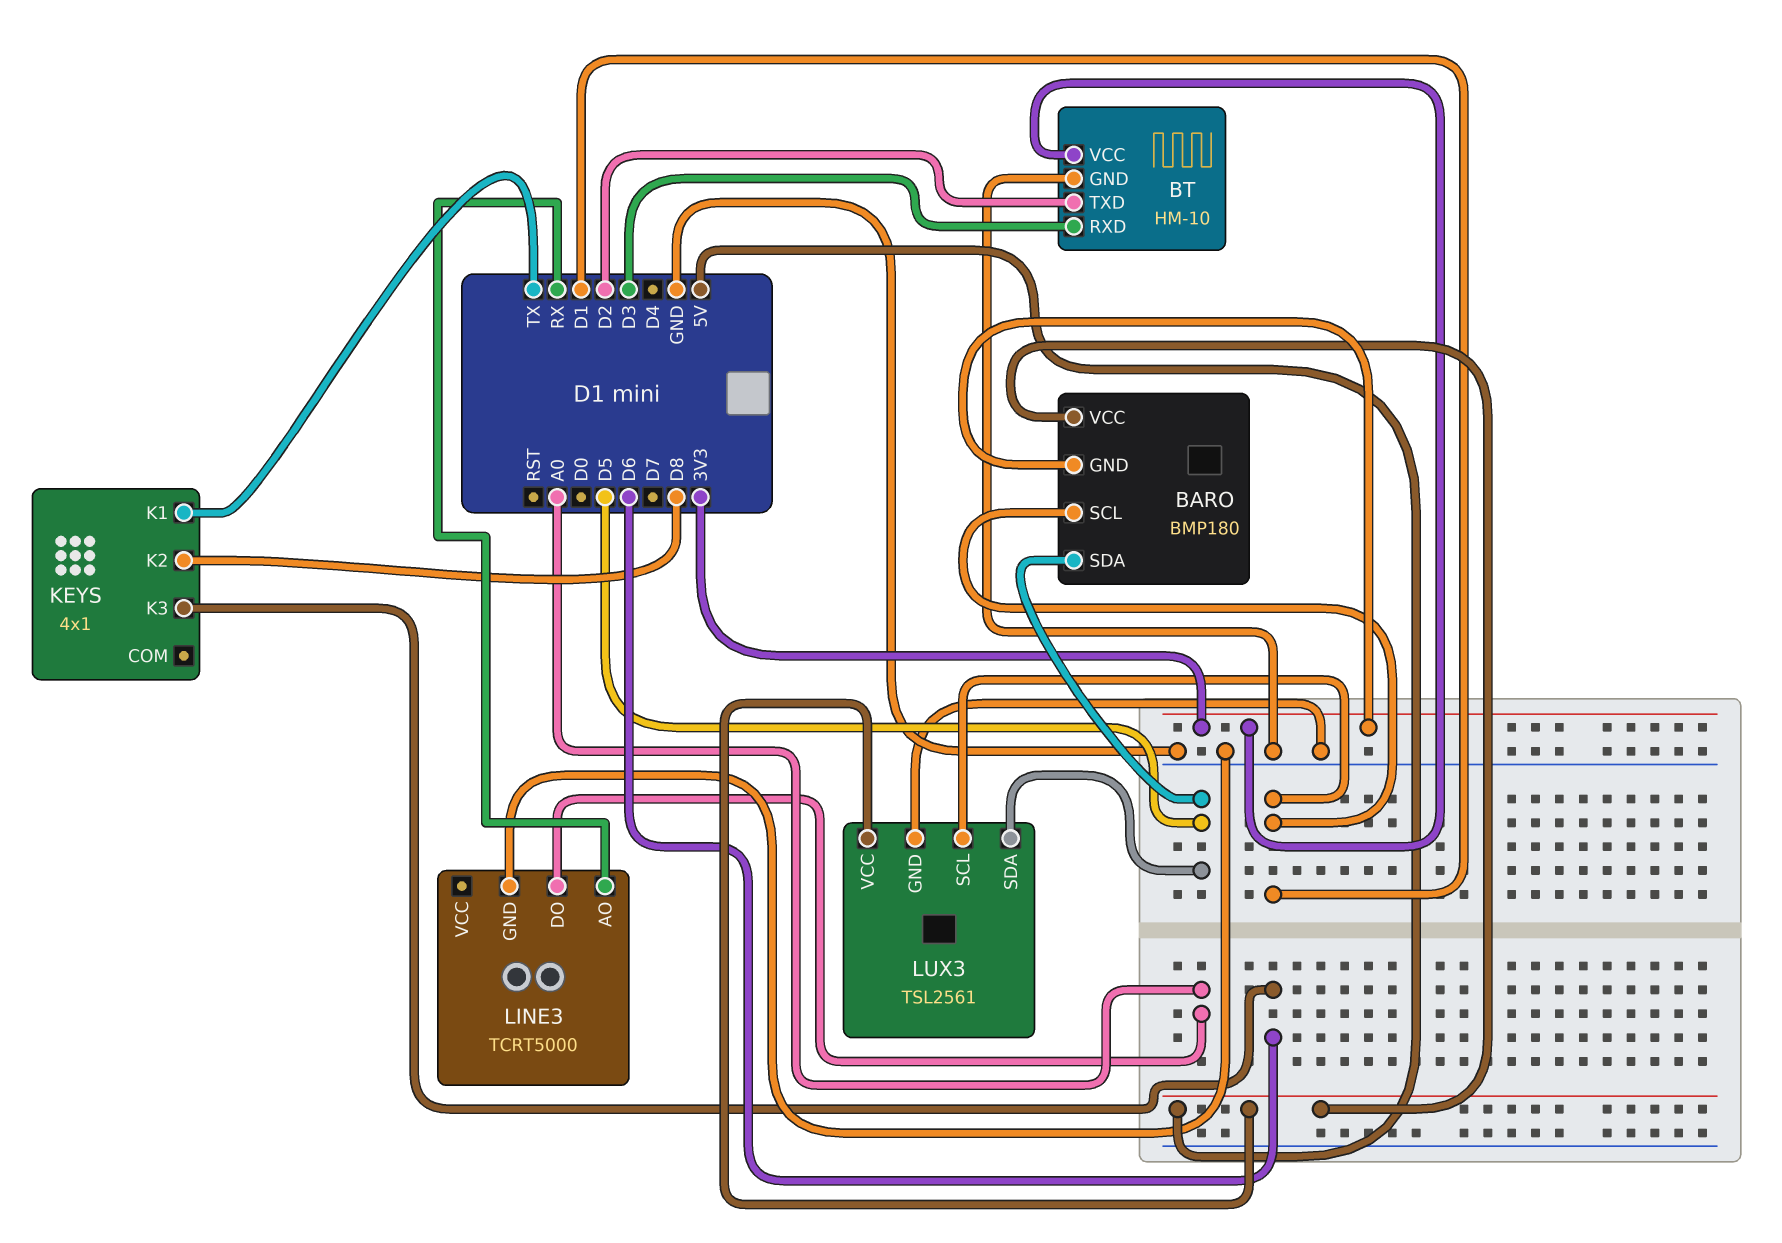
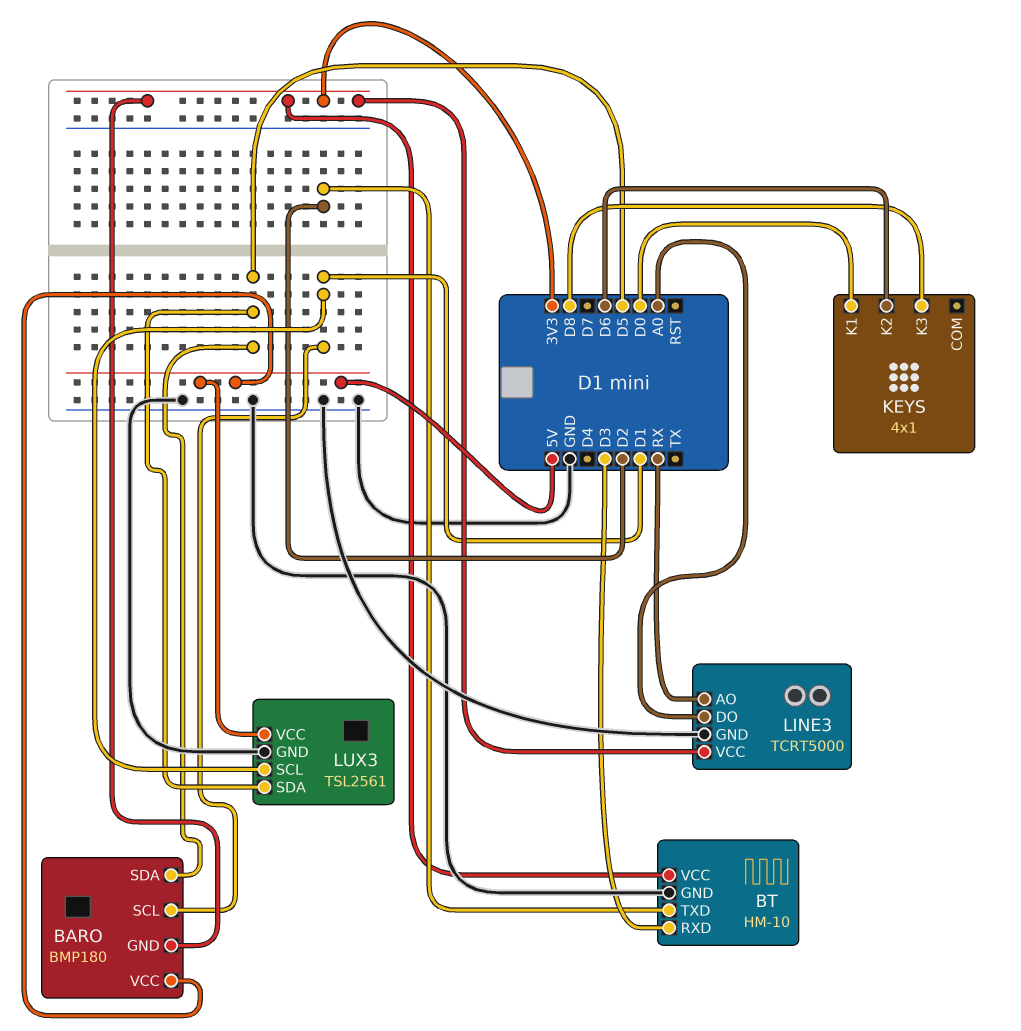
KEYS pin K1: TX -> D0
KEYS pin K2: D8 -> D6
KEYS pin K3: D6 -> D8
LINE3 pin VCC: none -> 3V3

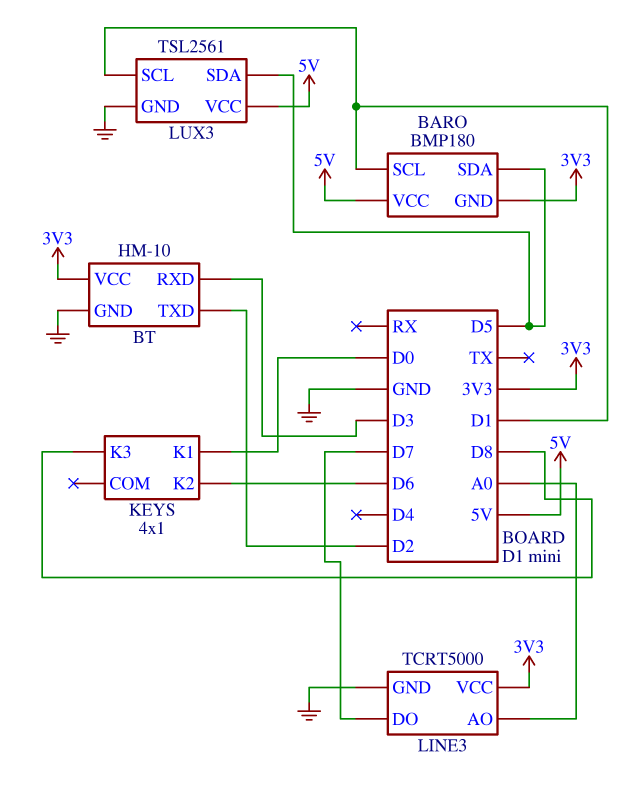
LINE3 pin AO: RX -> A0
LINE3 pin DO: A0 -> D7

